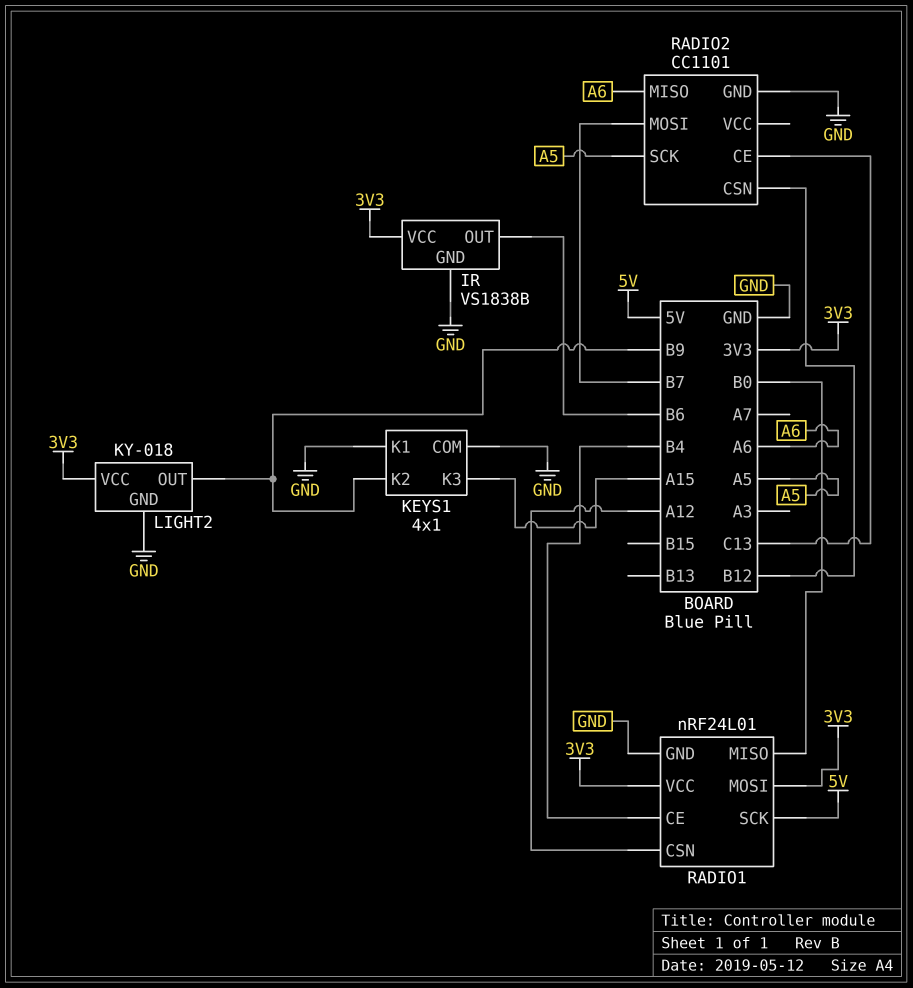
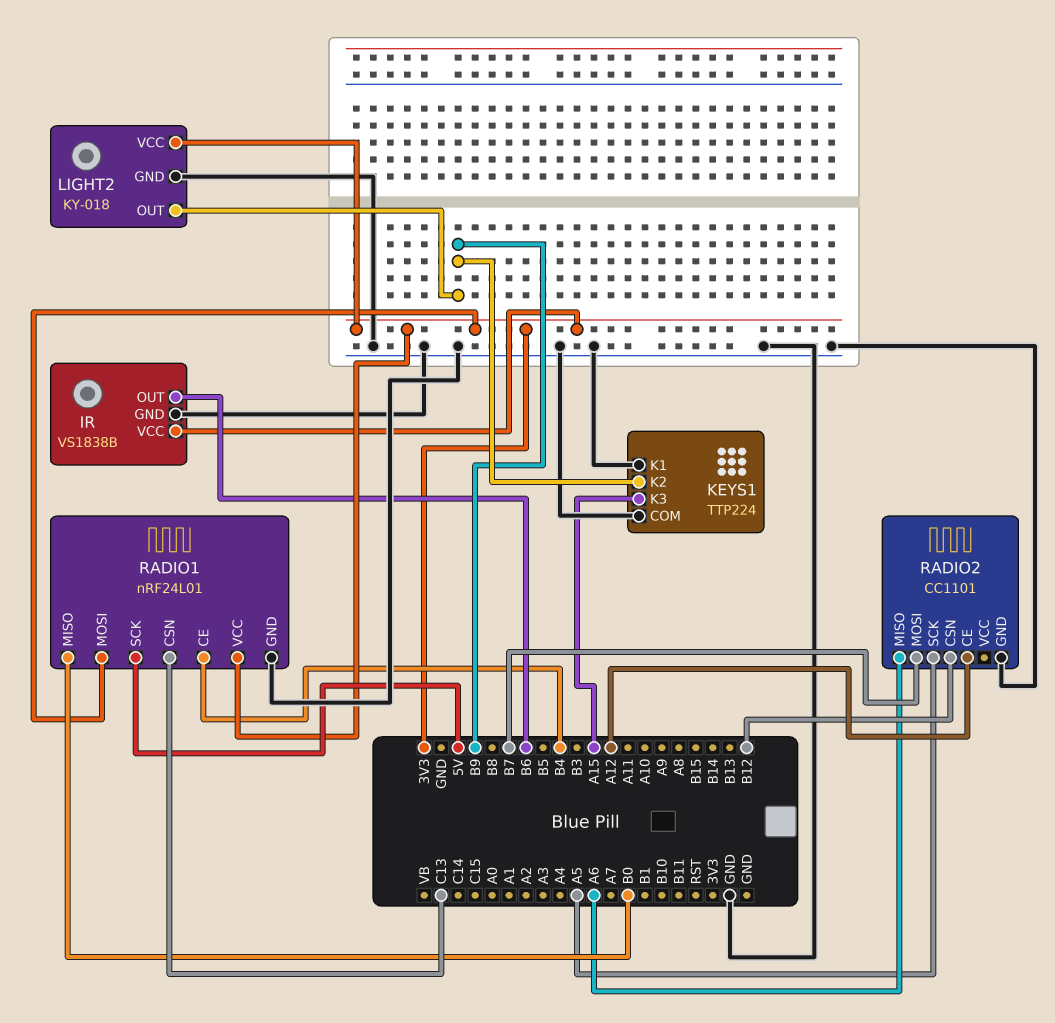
KEYS1: 4x1 -> TTP224
RADIO1 pin CSN: A12 -> C13
RADIO2 pin CE: C13 -> A12

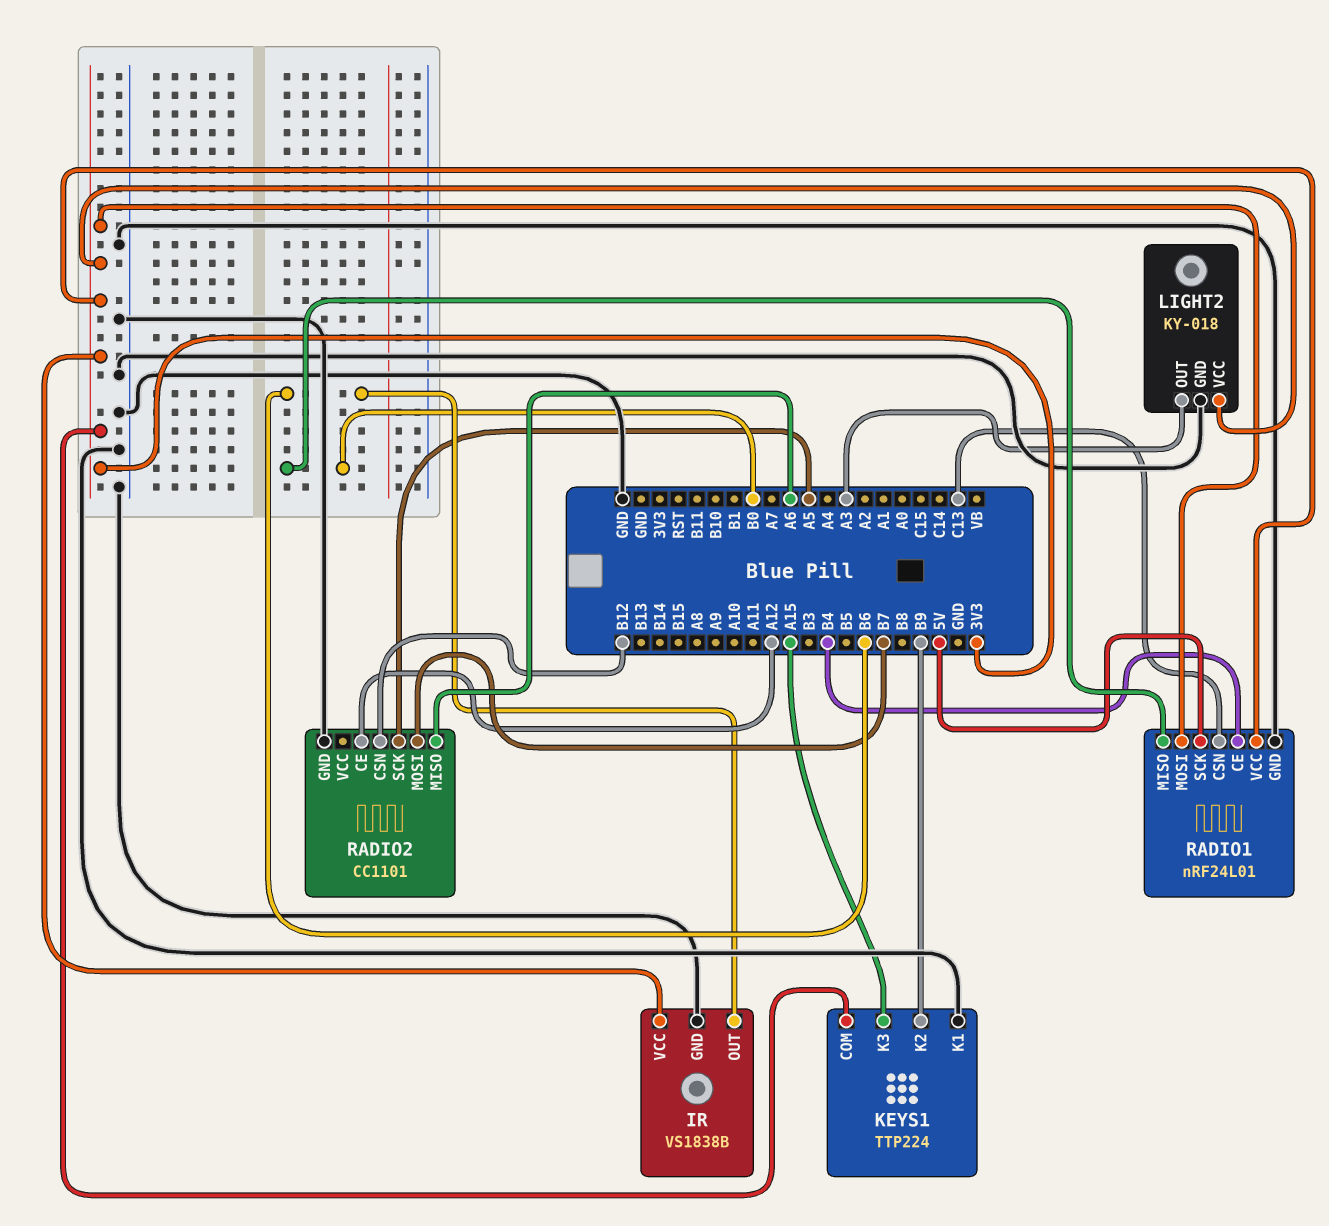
KEYS1 pin COM: GND -> 3V3
LIGHT2 pin OUT: B9 -> A3

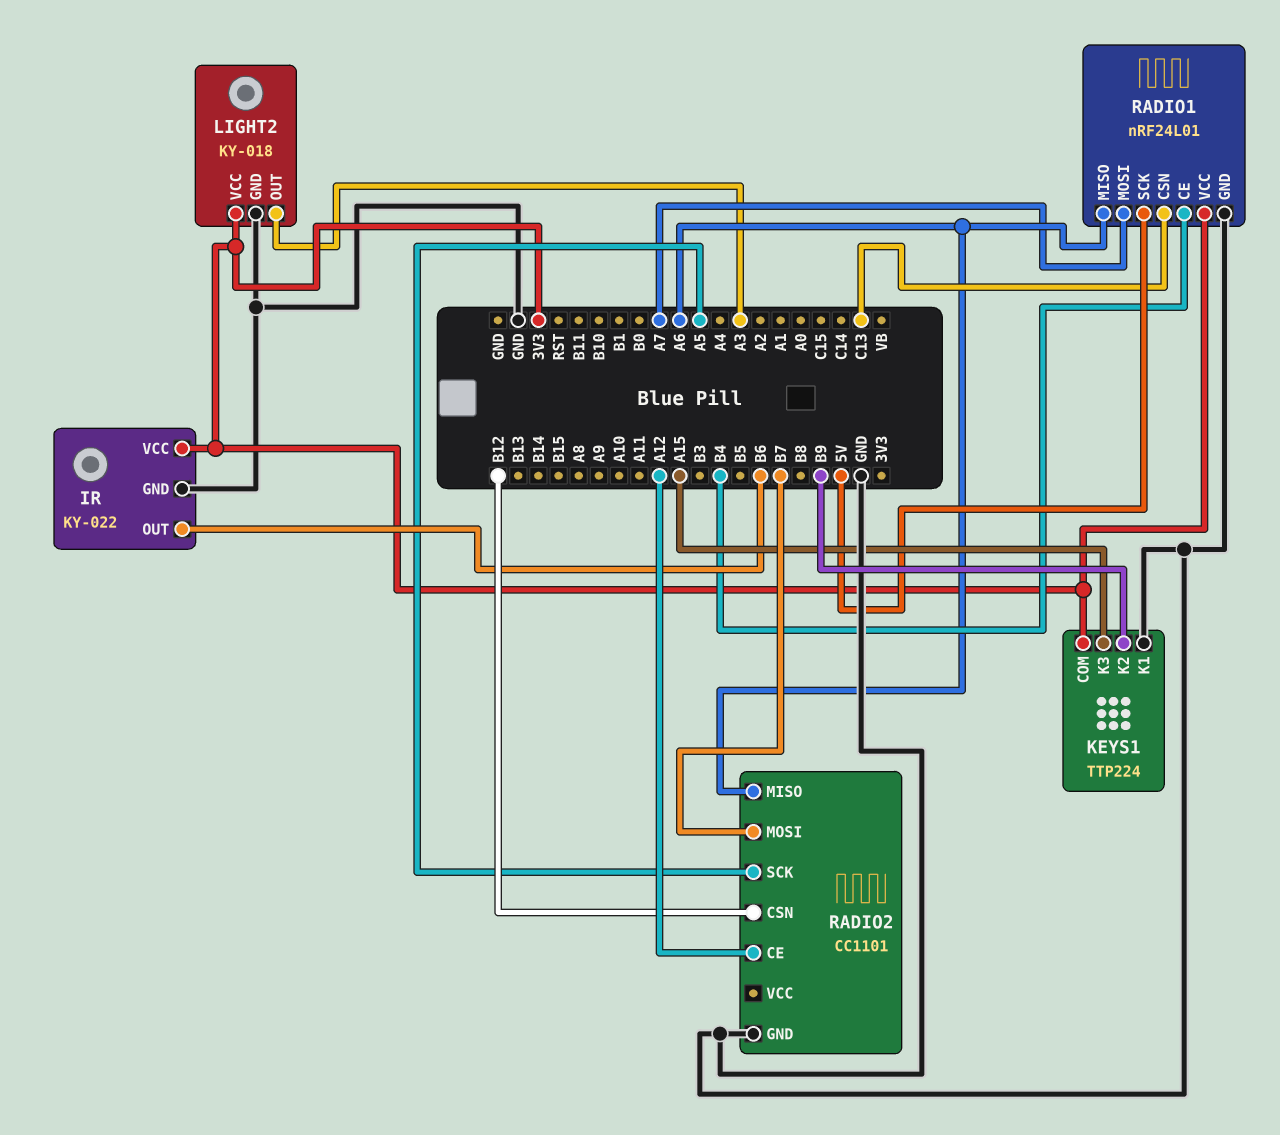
IR: VS1838B -> KY-022
RADIO1 pin MISO: B0 -> A6
RADIO1 pin MOSI: 3V3 -> A7

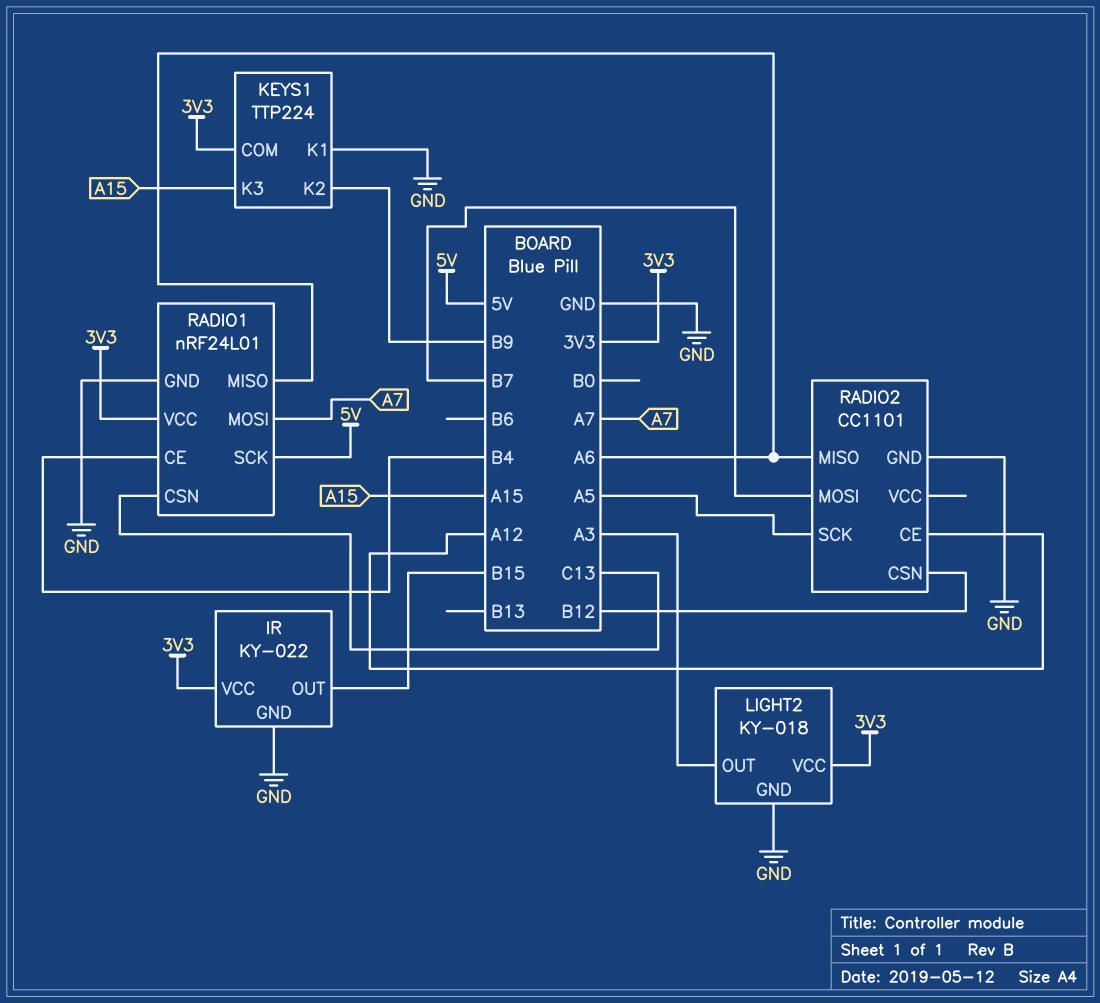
IR pin OUT: B6 -> B15

